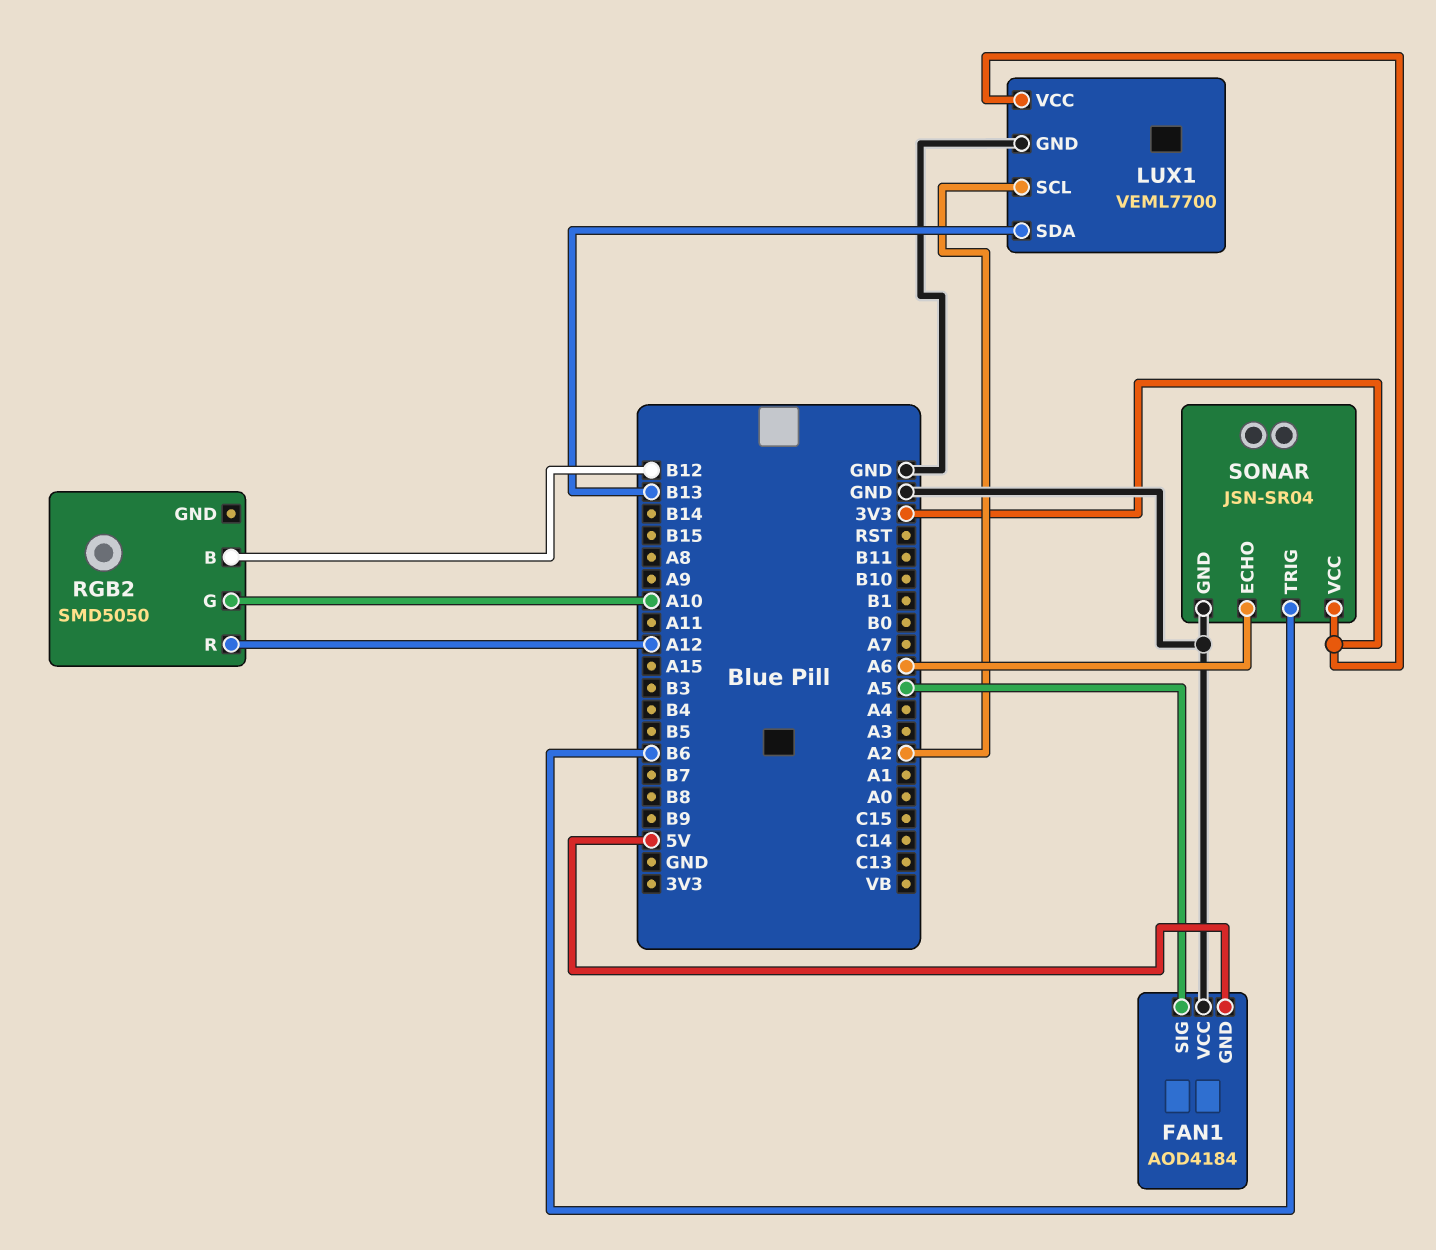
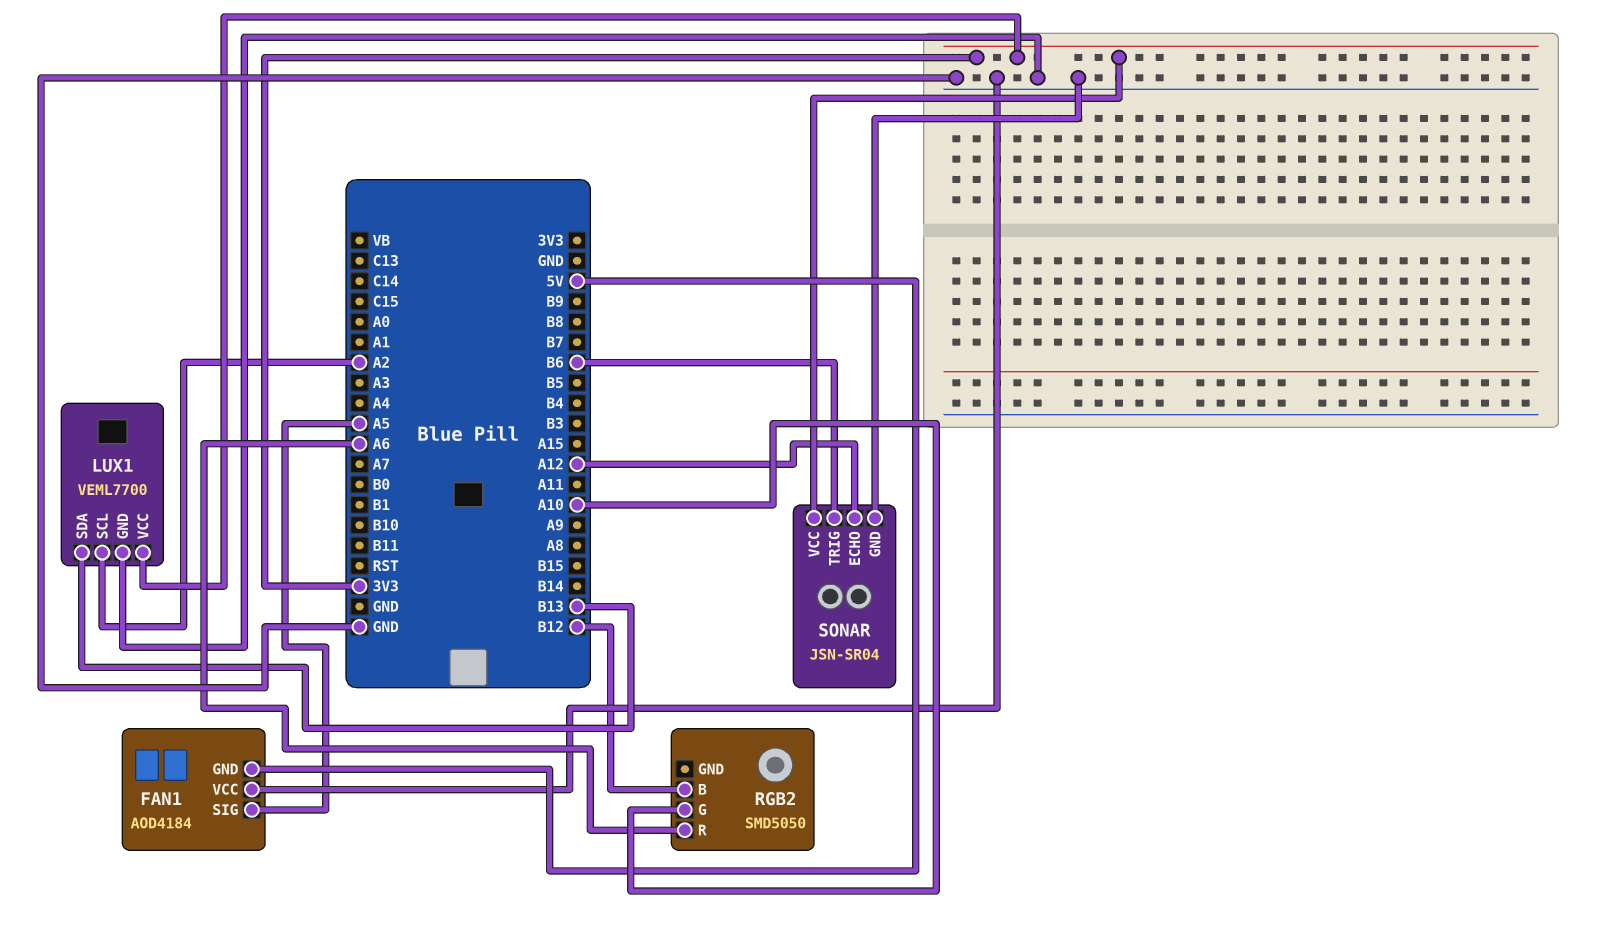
RGB2 pin R: A12 -> A6
SONAR pin ECHO: A6 -> A12

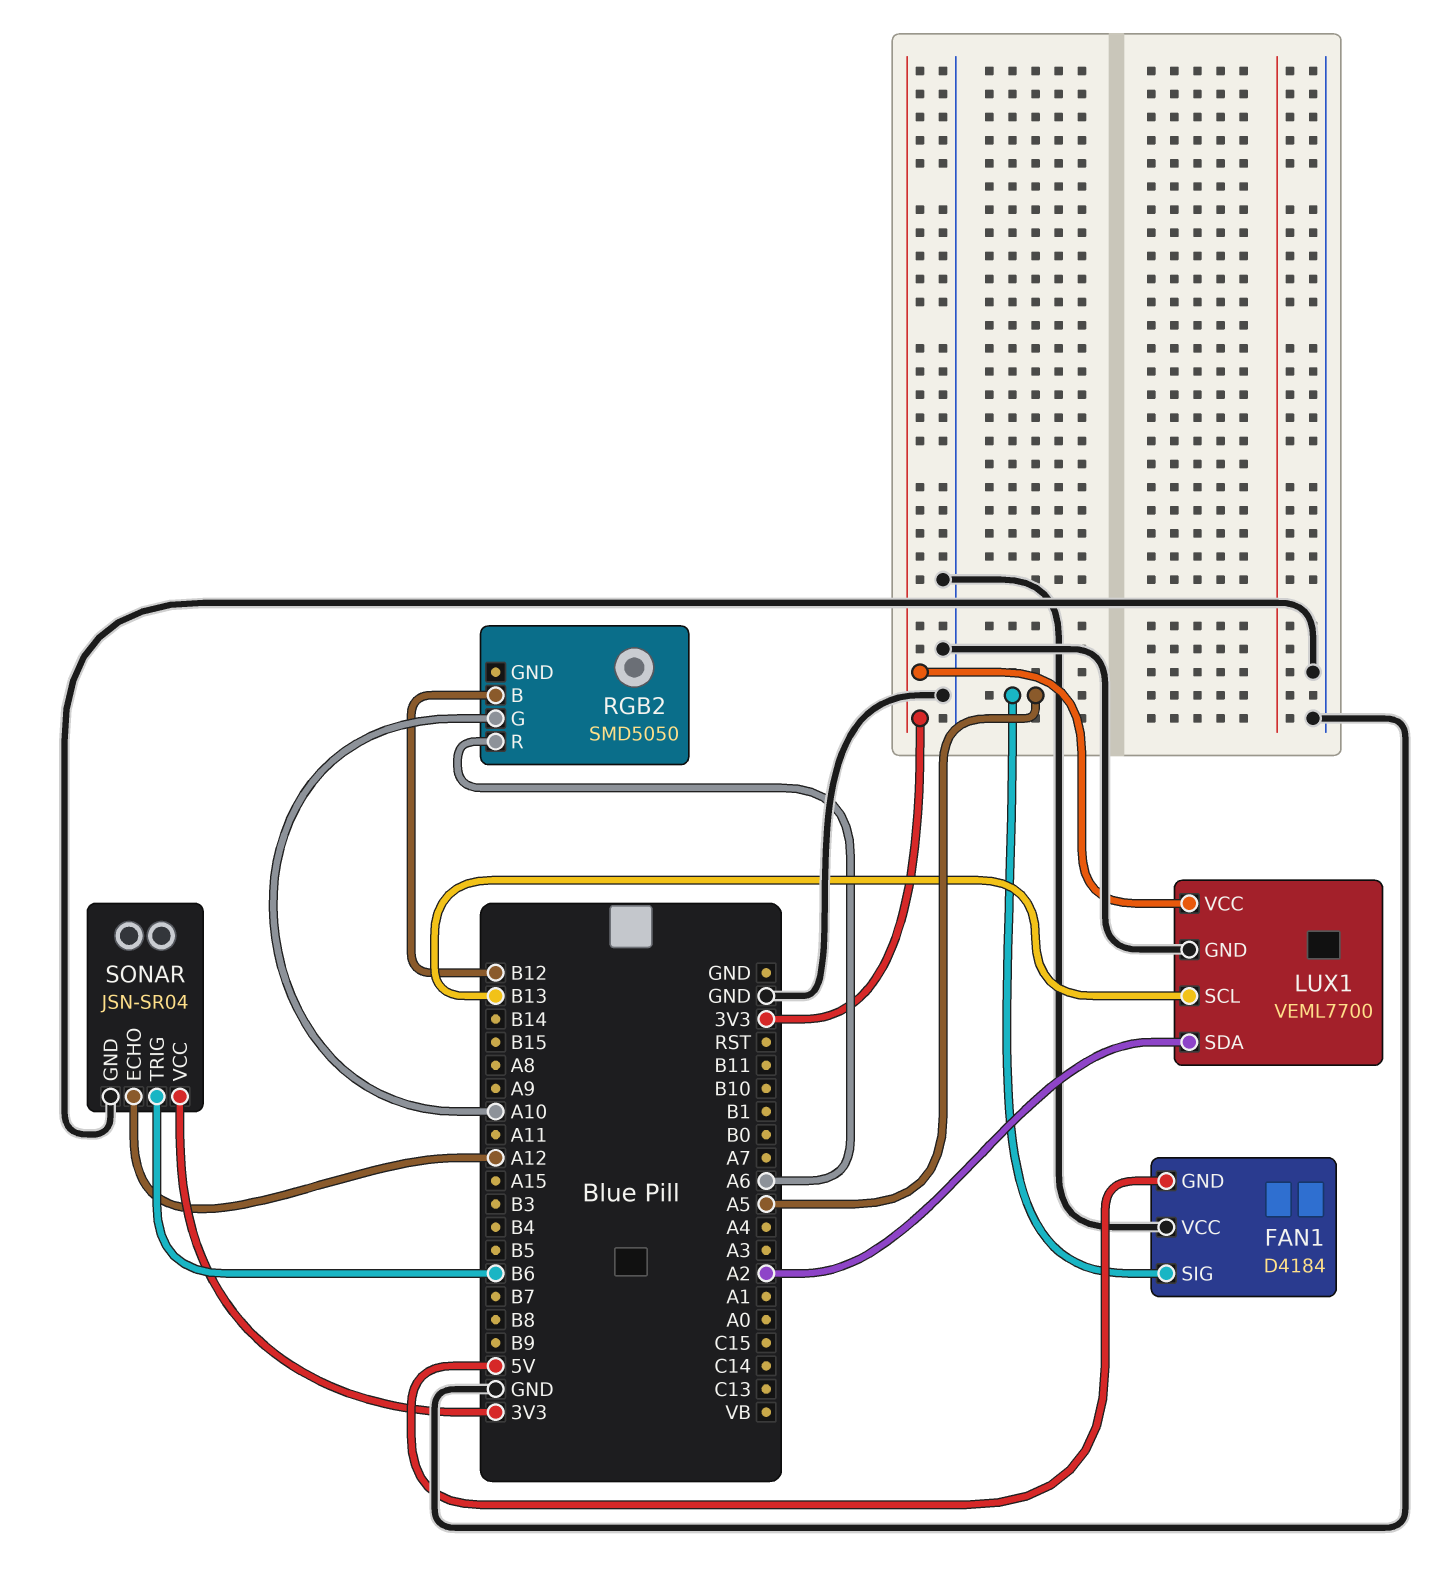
FAN1: AOD4184 -> D4184
LUX1 pin SCL: A2 -> B13
LUX1 pin SDA: B13 -> A2

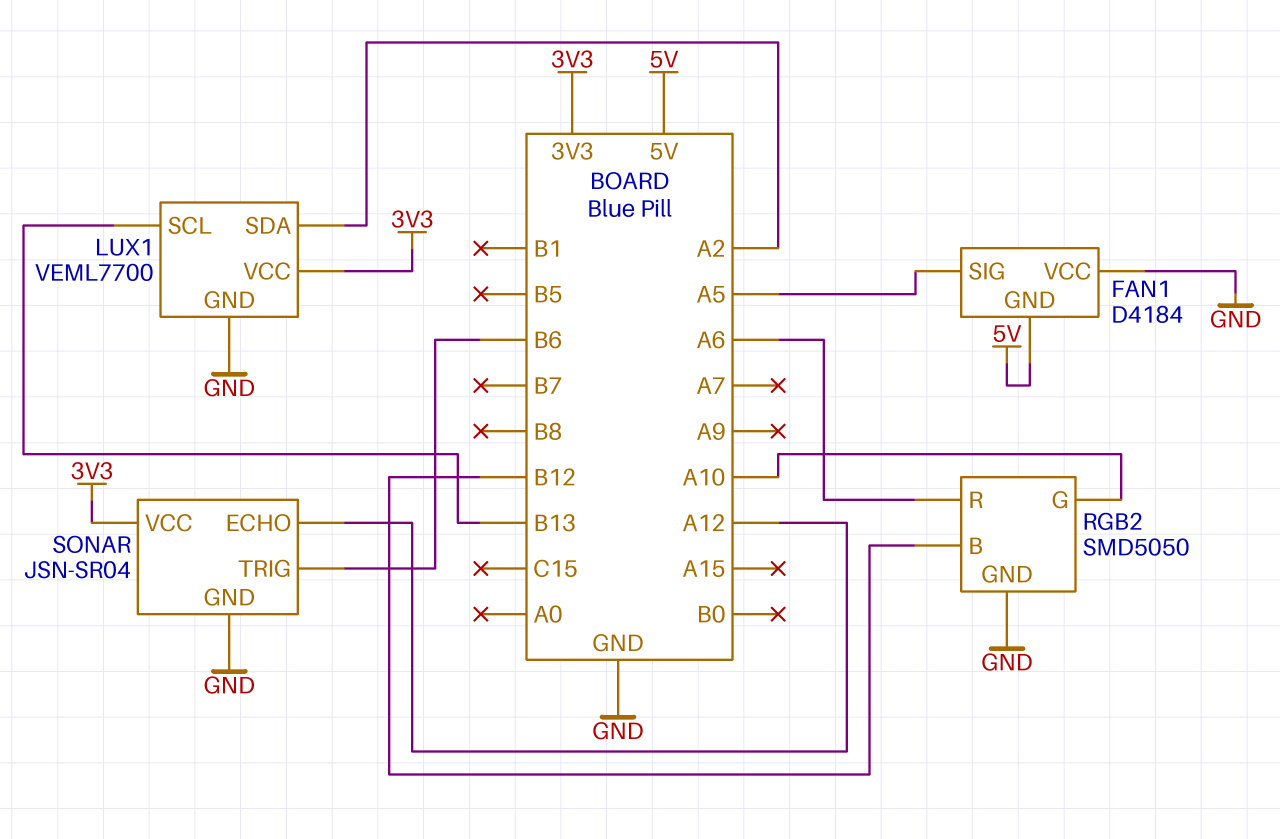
RGB2 pin GND: none -> GND

